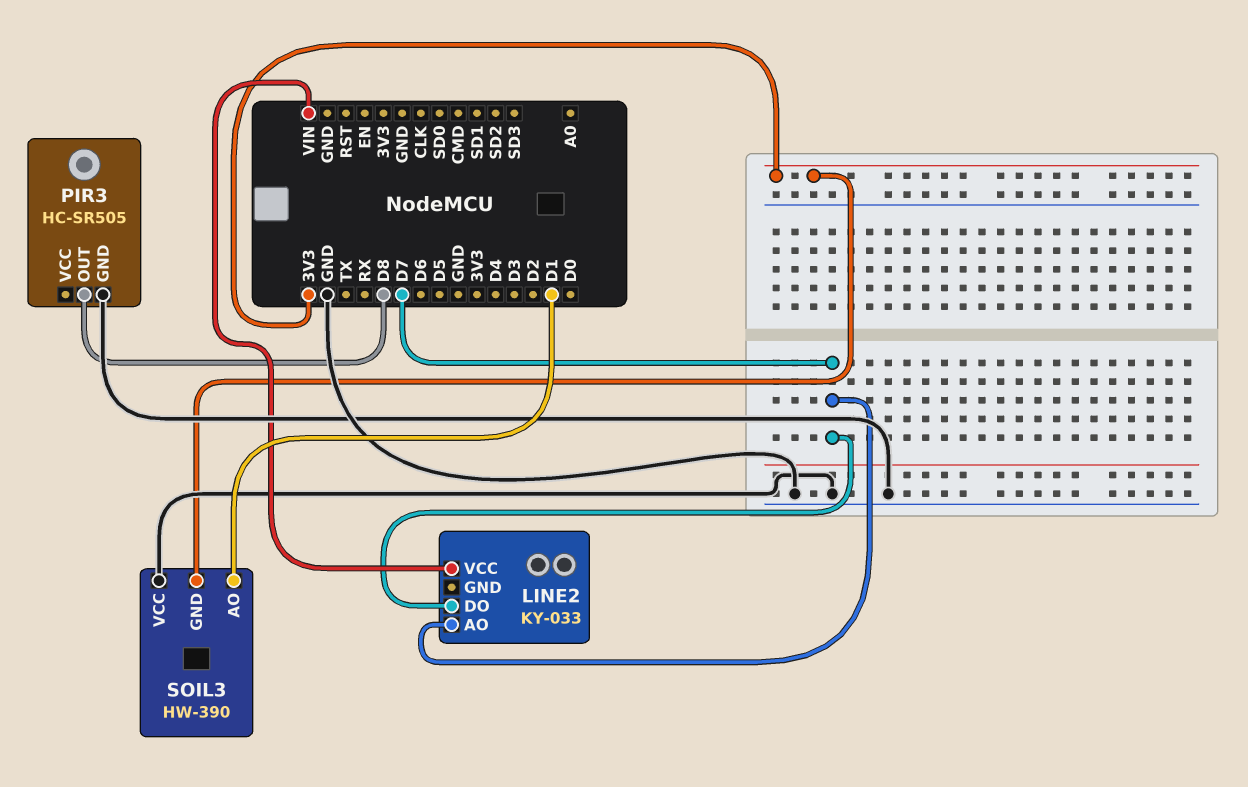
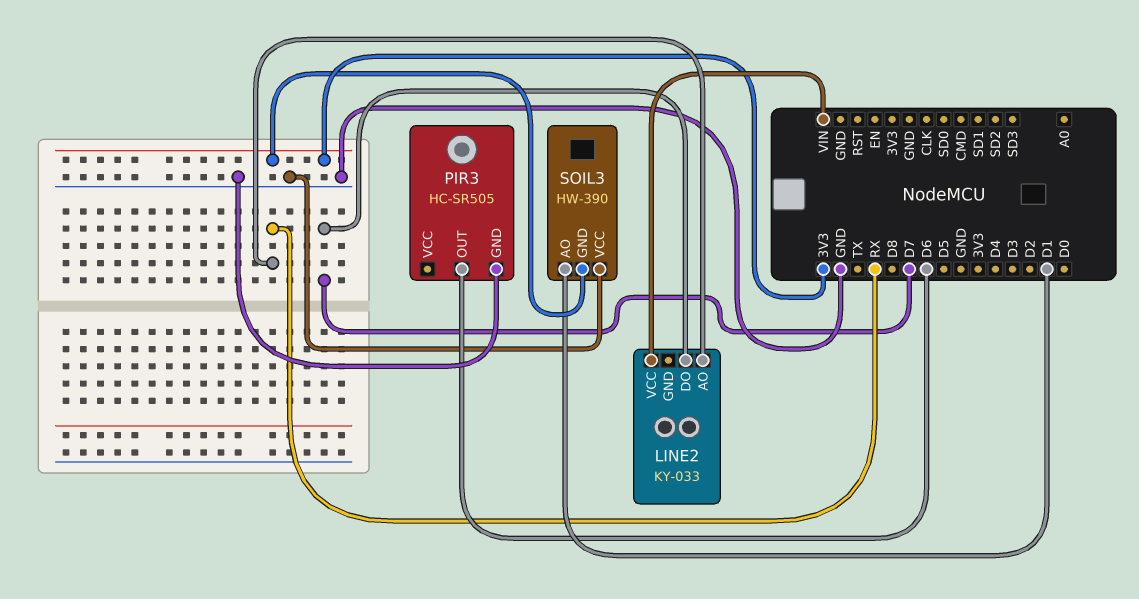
LINE2 pin AO: D7 -> RX
PIR3 pin OUT: D8 -> D6

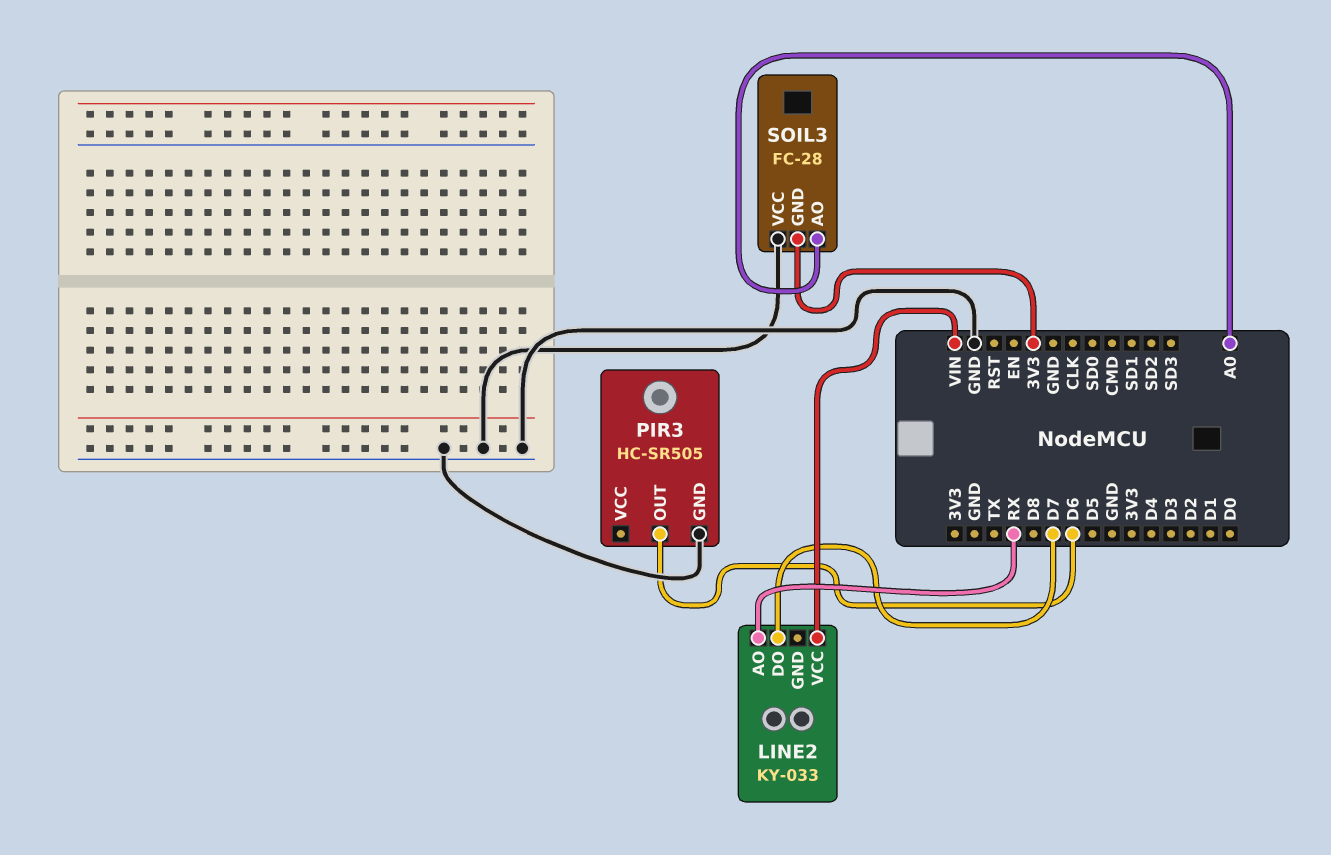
SOIL3: HW-390 -> FC-28
SOIL3 pin AO: D1 -> A0

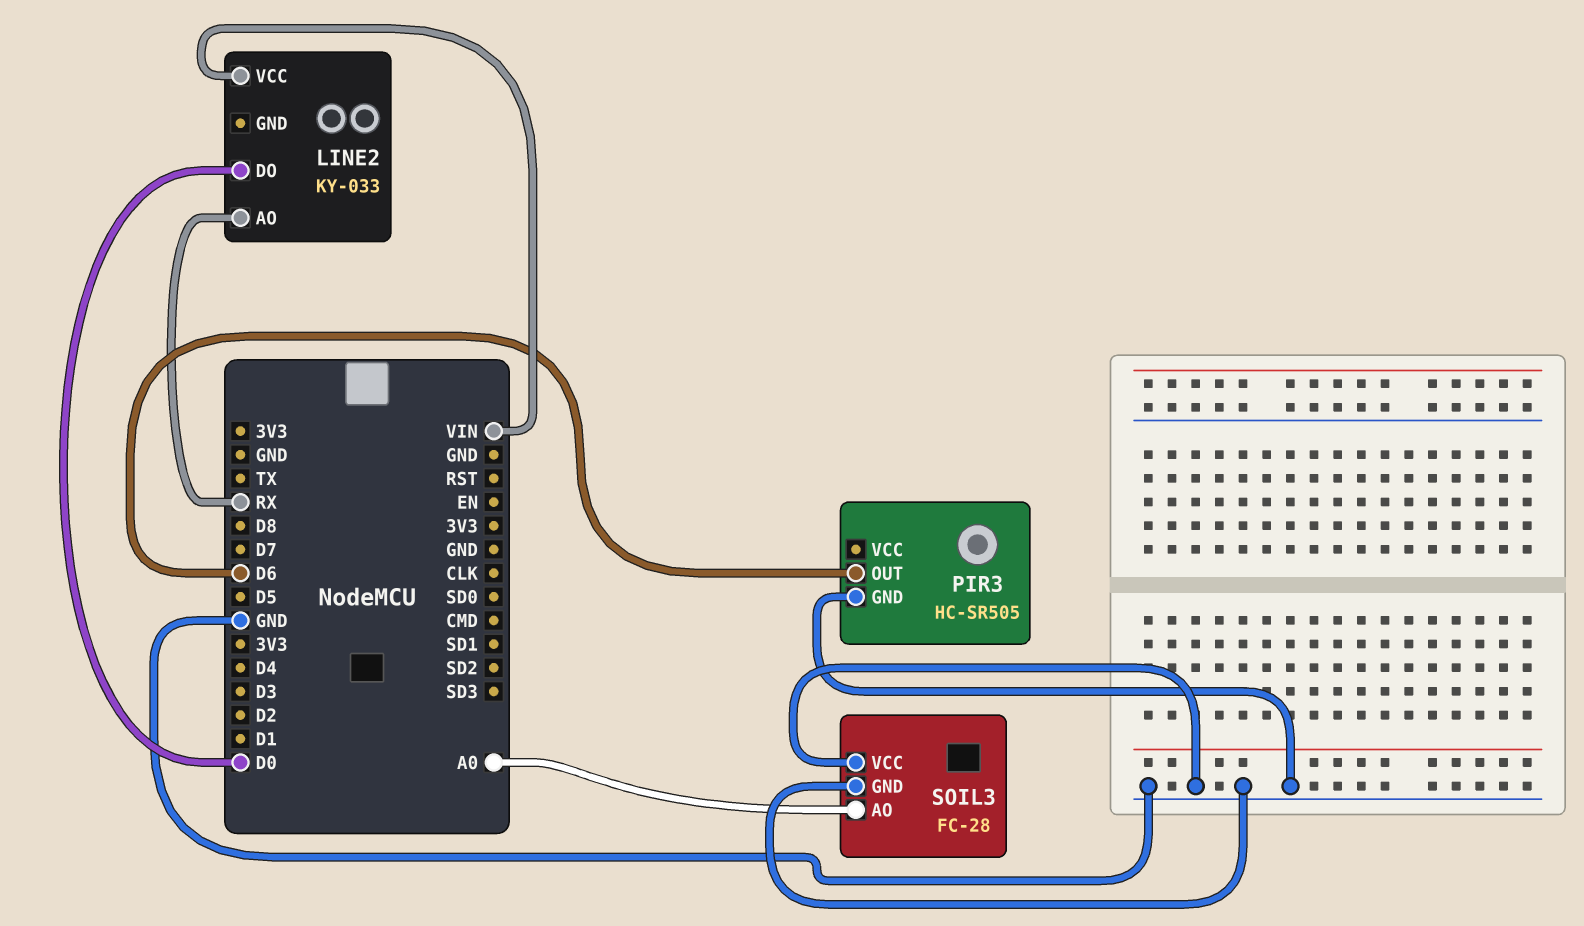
LINE2 pin DO: D7 -> D0
SOIL3 pin GND: 3V3 -> GND

